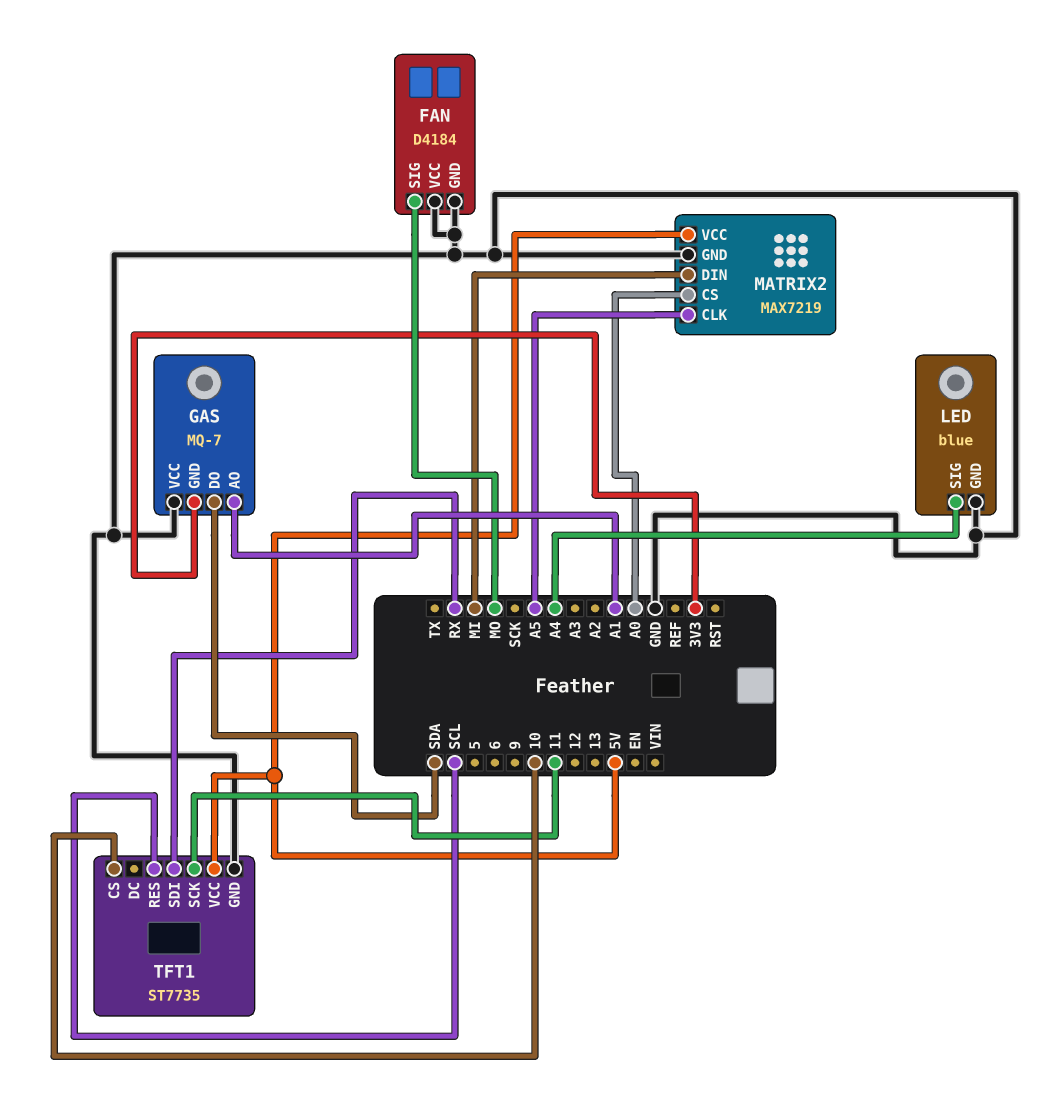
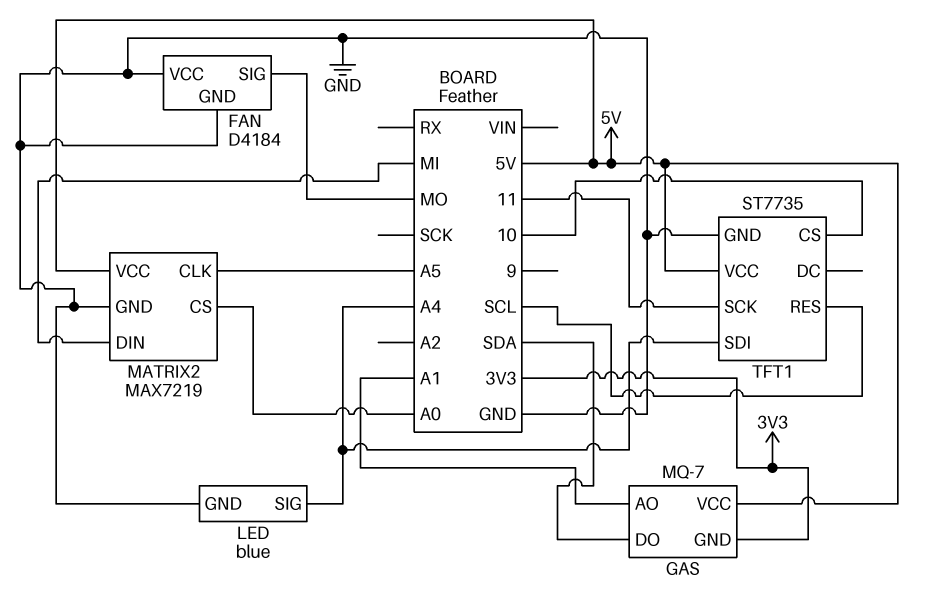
GAS pin VCC: GND -> 5V
TFT1 pin SDI: RX -> A4

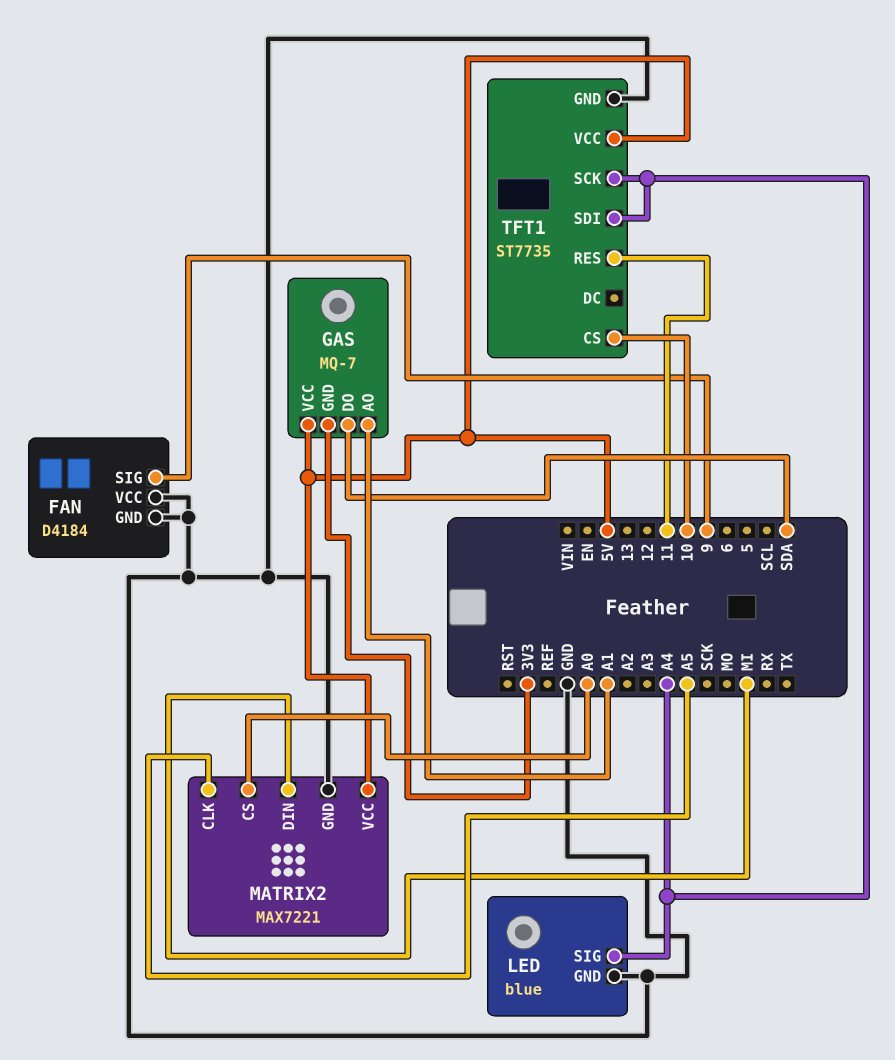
FAN pin SIG: MO -> 9
MATRIX2: MAX7219 -> MAX7221
TFT1 pin RES: SCL -> 11
TFT1 pin SCK: 11 -> A4

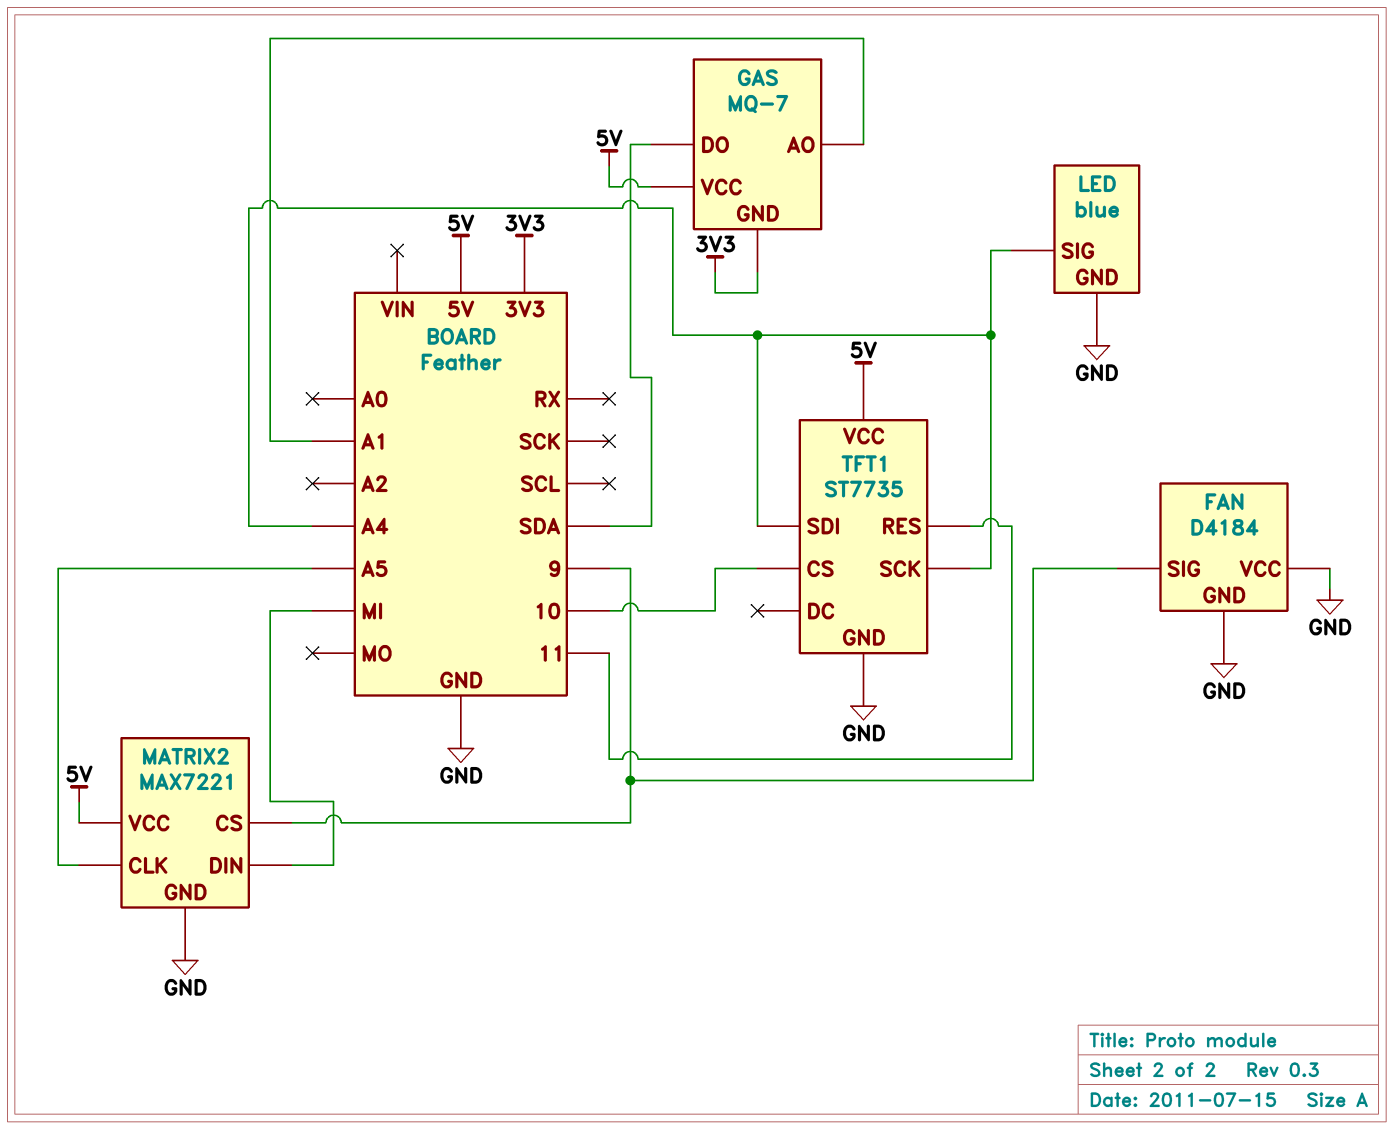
MATRIX2 pin CS: A0 -> 9

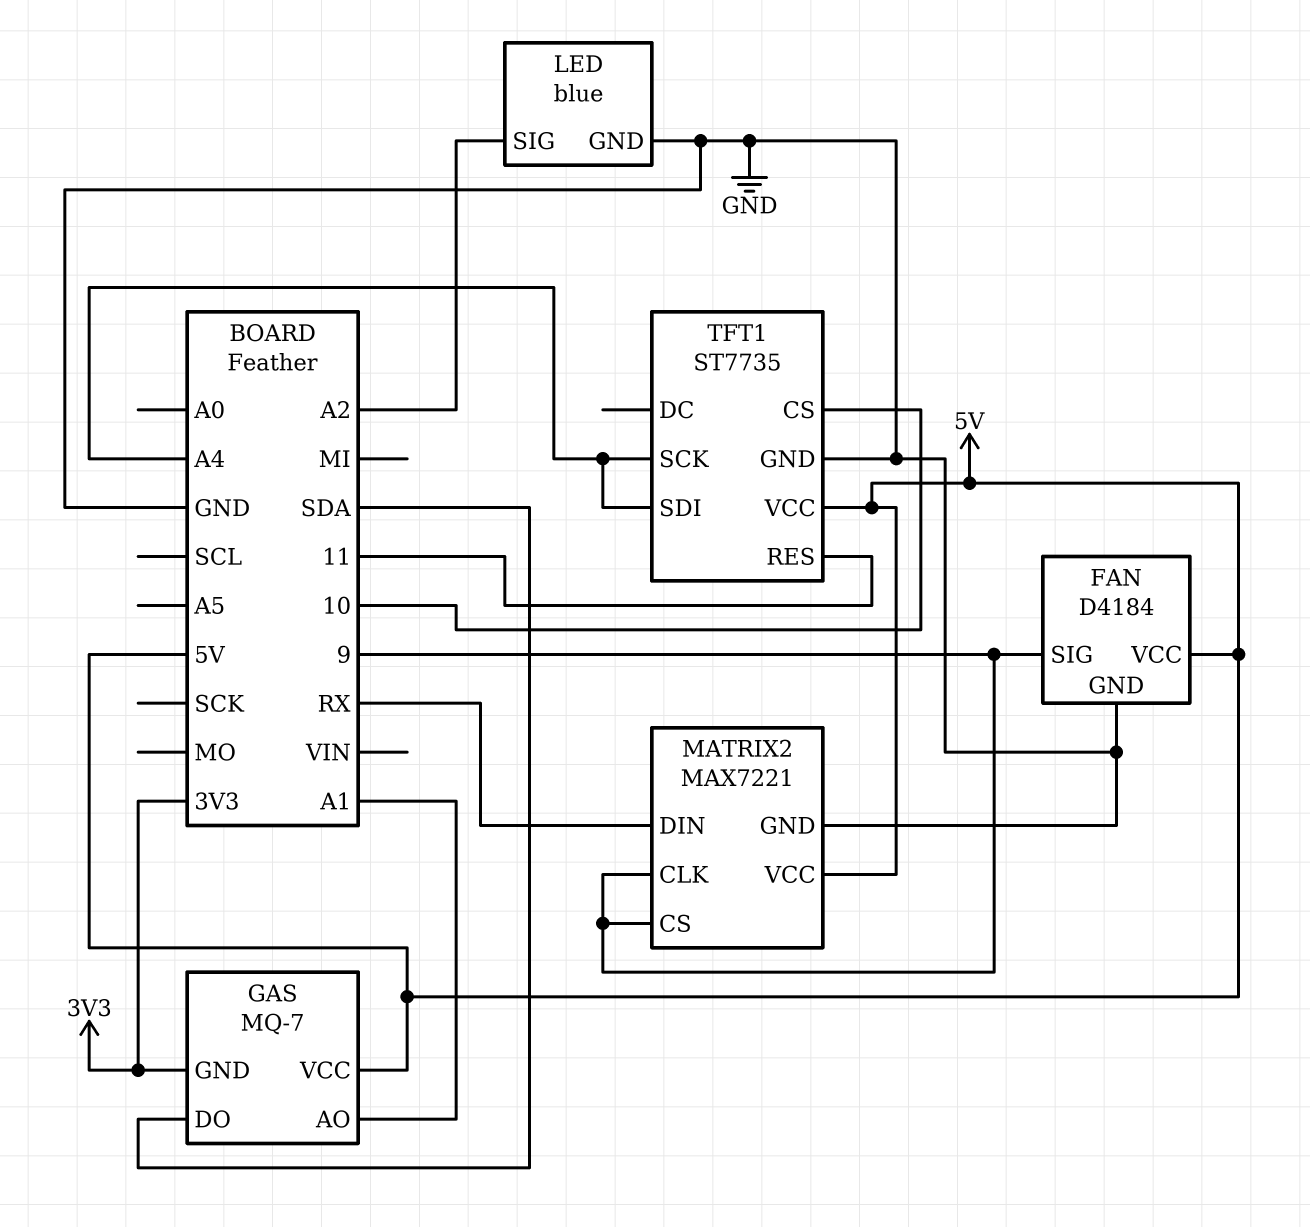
FAN pin VCC: GND -> 5V
LED pin SIG: A4 -> A2
MATRIX2 pin CLK: A5 -> 9
MATRIX2 pin DIN: MI -> RX

